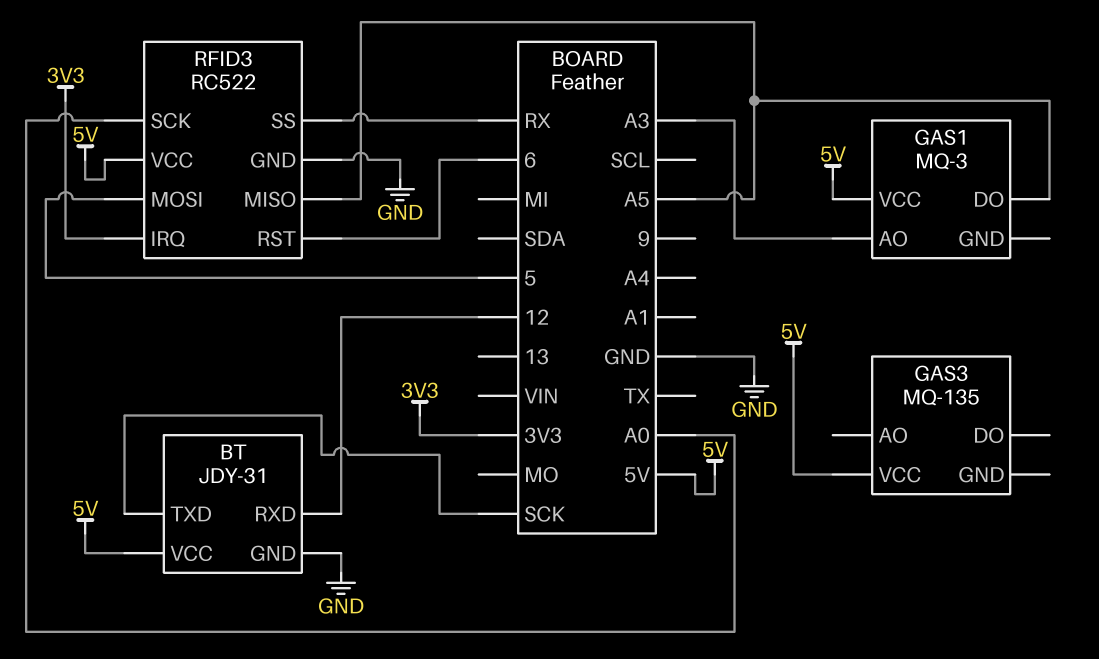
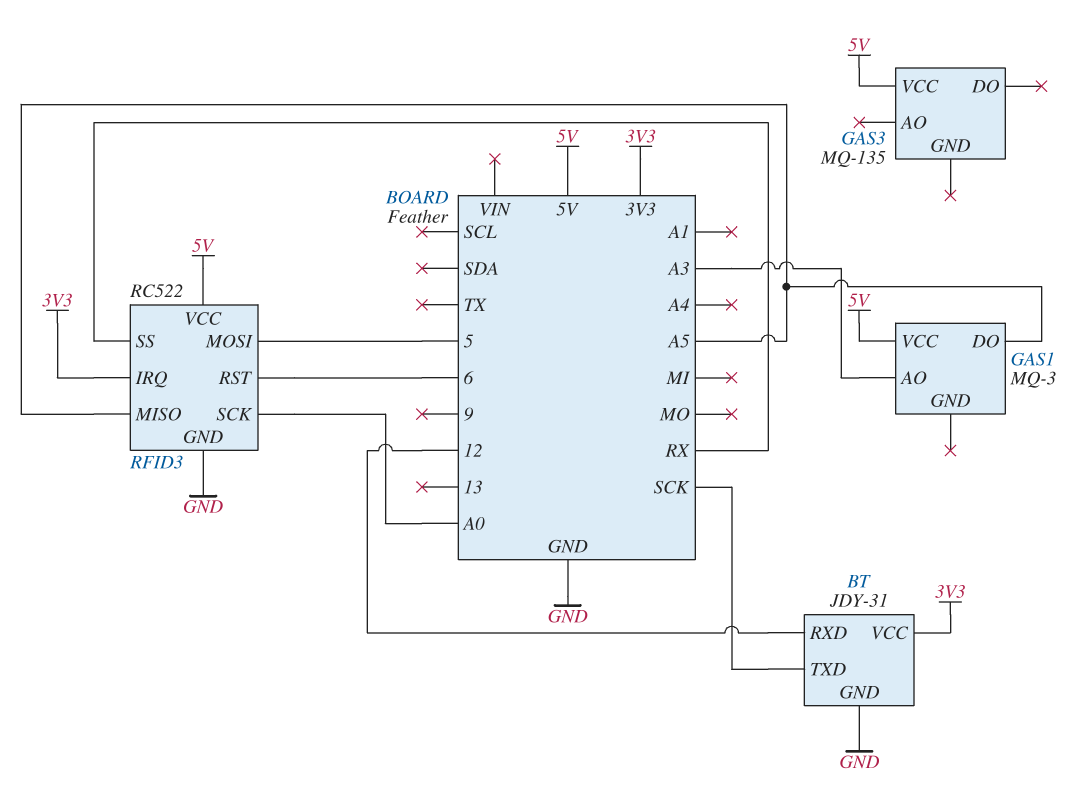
BT pin VCC: 5V -> 3V3

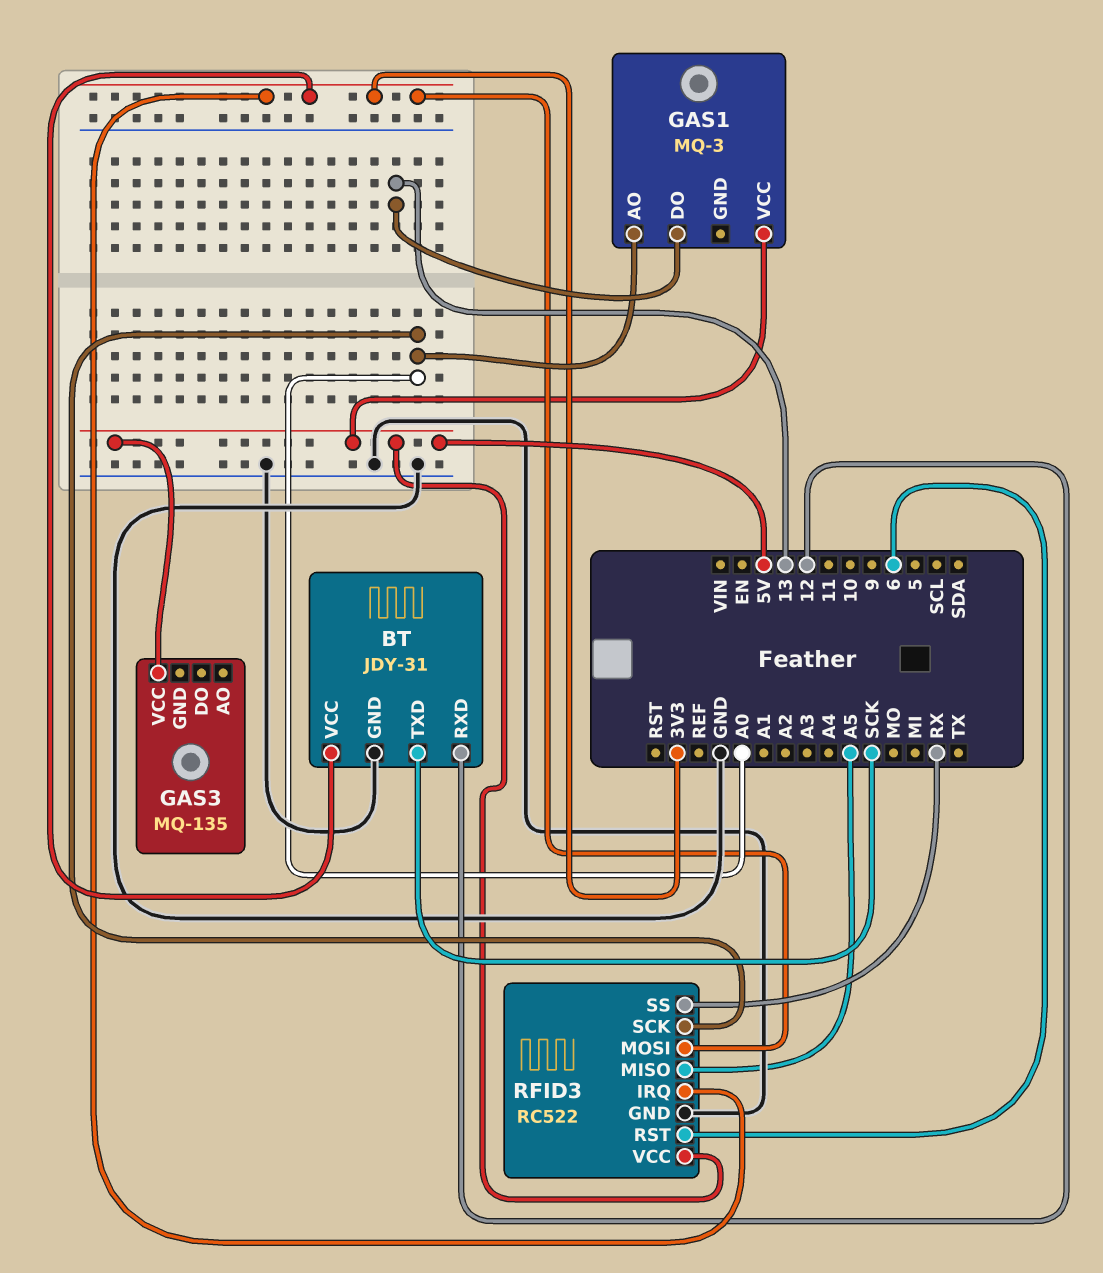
GAS1 pin AO: A3 -> A0
GAS1 pin DO: A5 -> 13
RFID3 pin MOSI: 5 -> 3V3

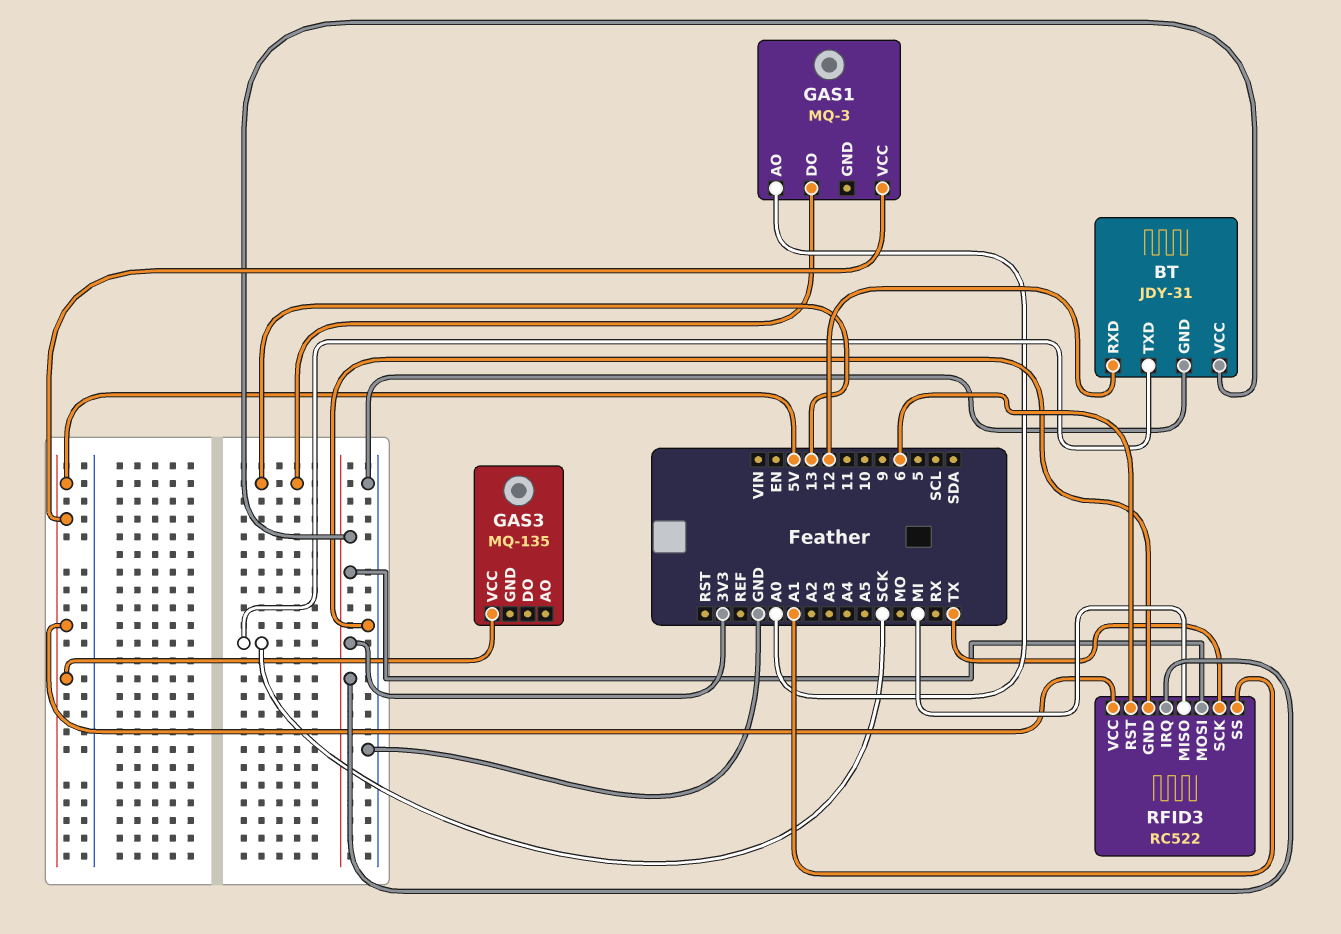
RFID3 pin MISO: A5 -> MI
RFID3 pin SCK: A0 -> TX
RFID3 pin SS: RX -> A1

